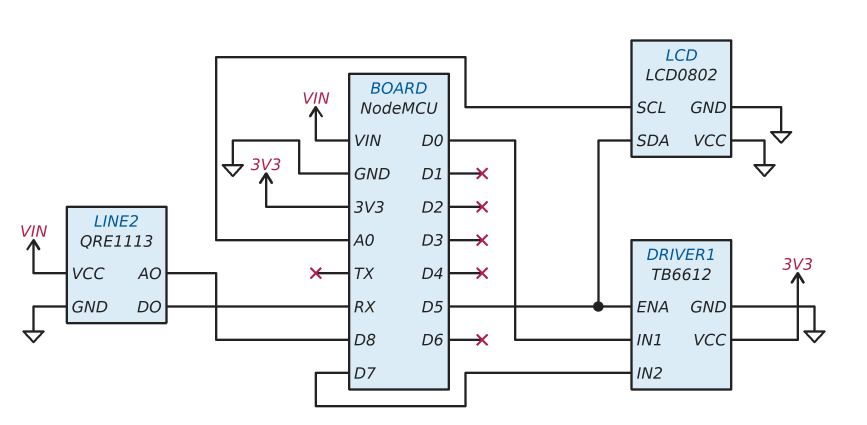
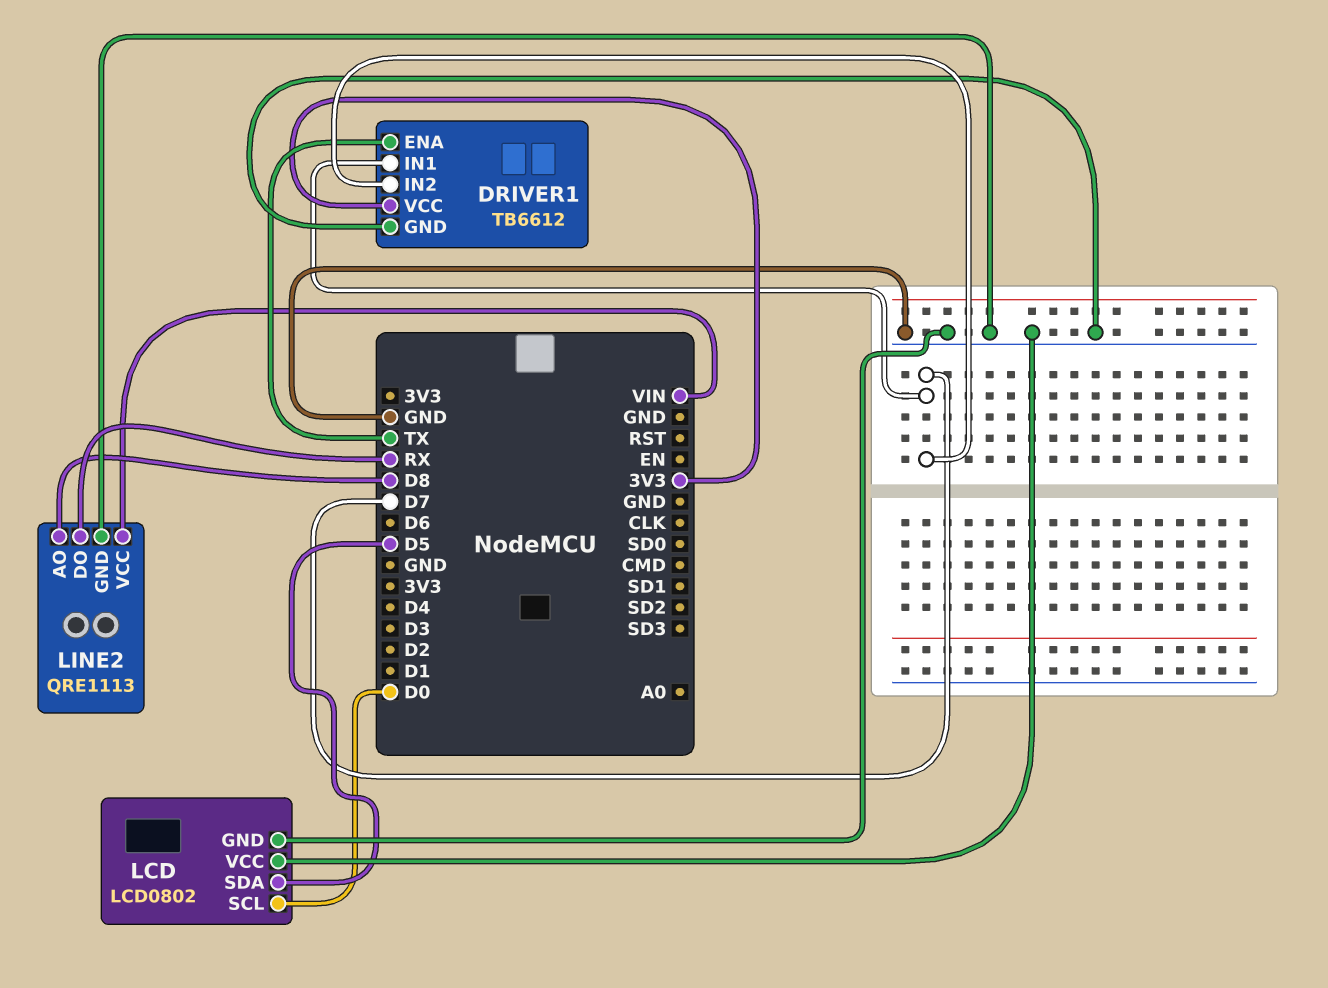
DRIVER1 pin ENA: D5 -> TX
DRIVER1 pin IN1: D0 -> D7
LCD pin SCL: A0 -> D0

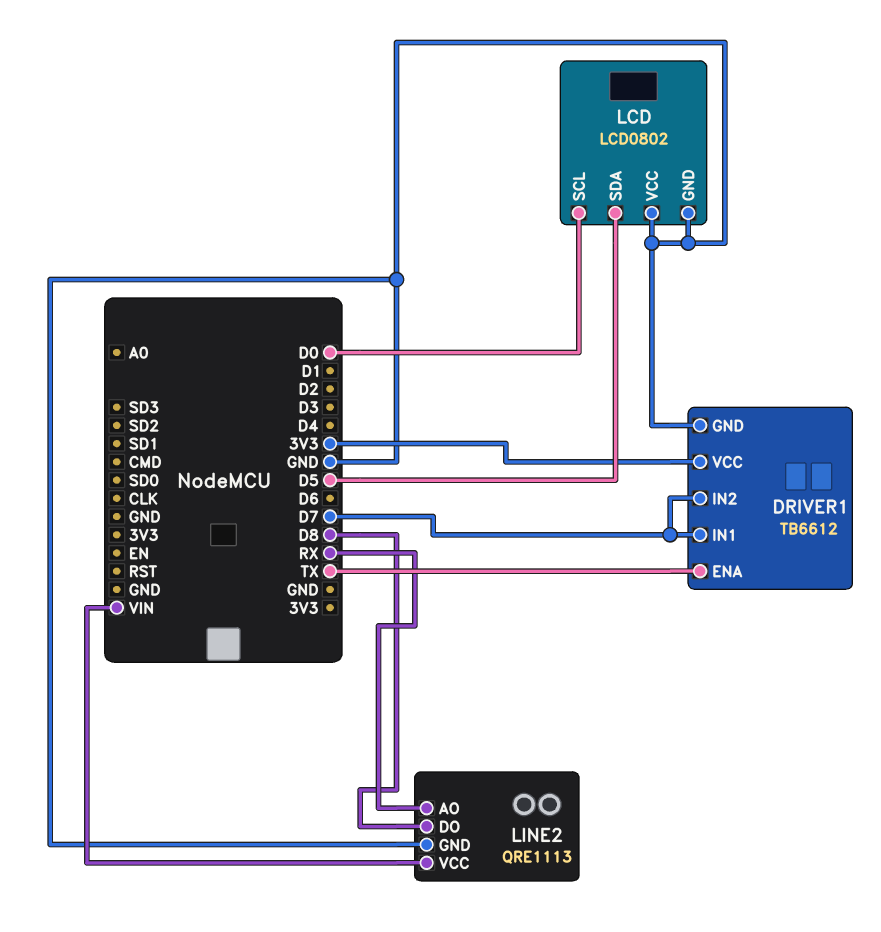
LINE2 pin AO: D8 -> RX
LINE2 pin DO: RX -> D8

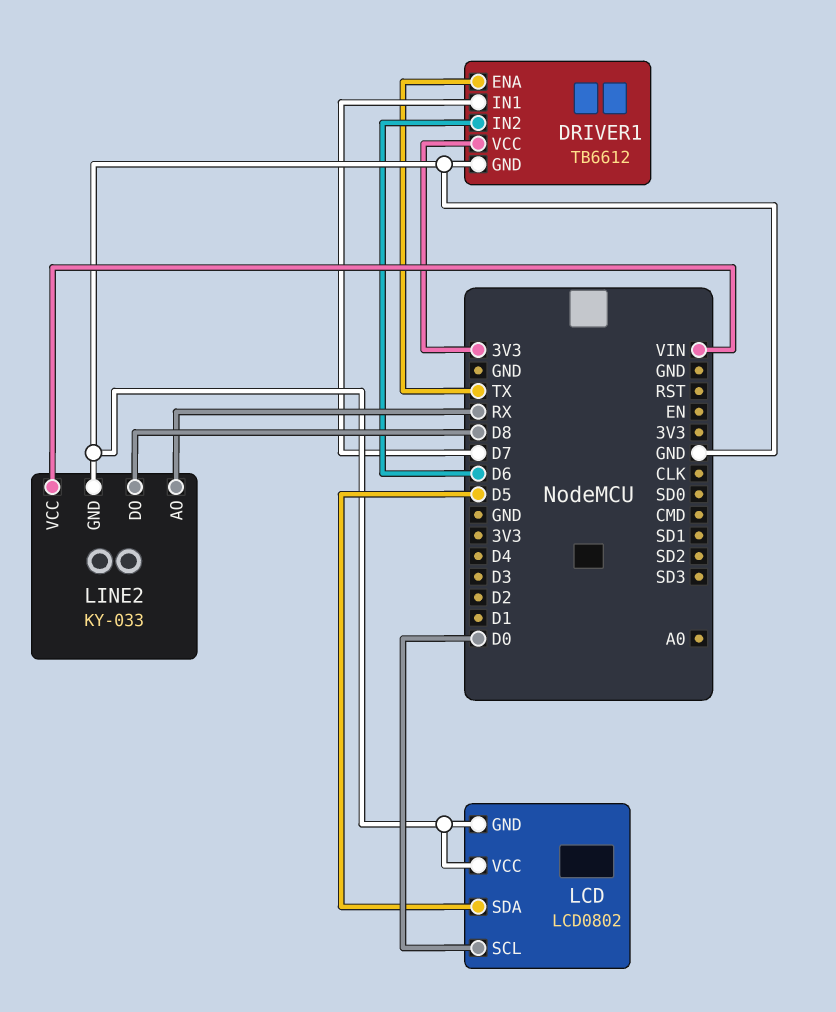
DRIVER1 pin IN2: D7 -> D6
LINE2: QRE1113 -> KY-033

